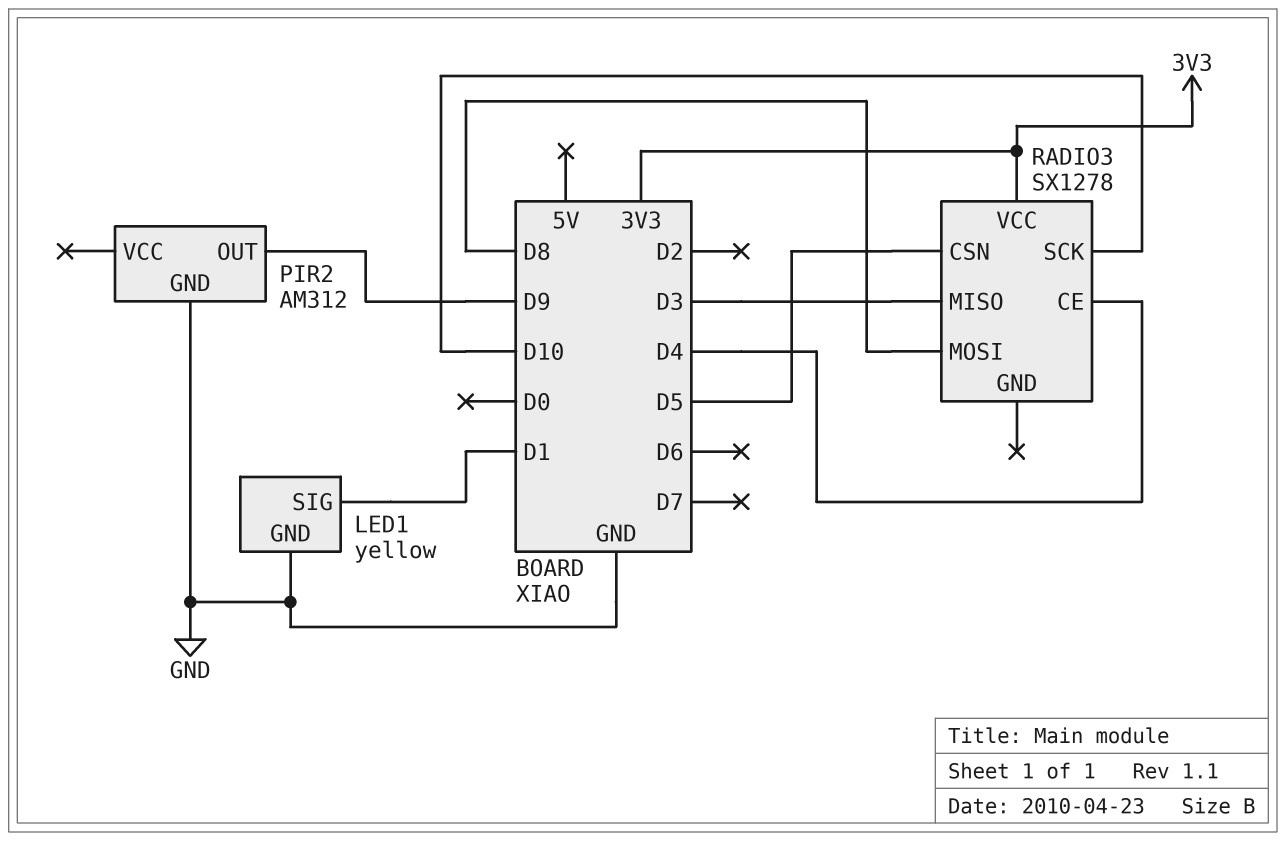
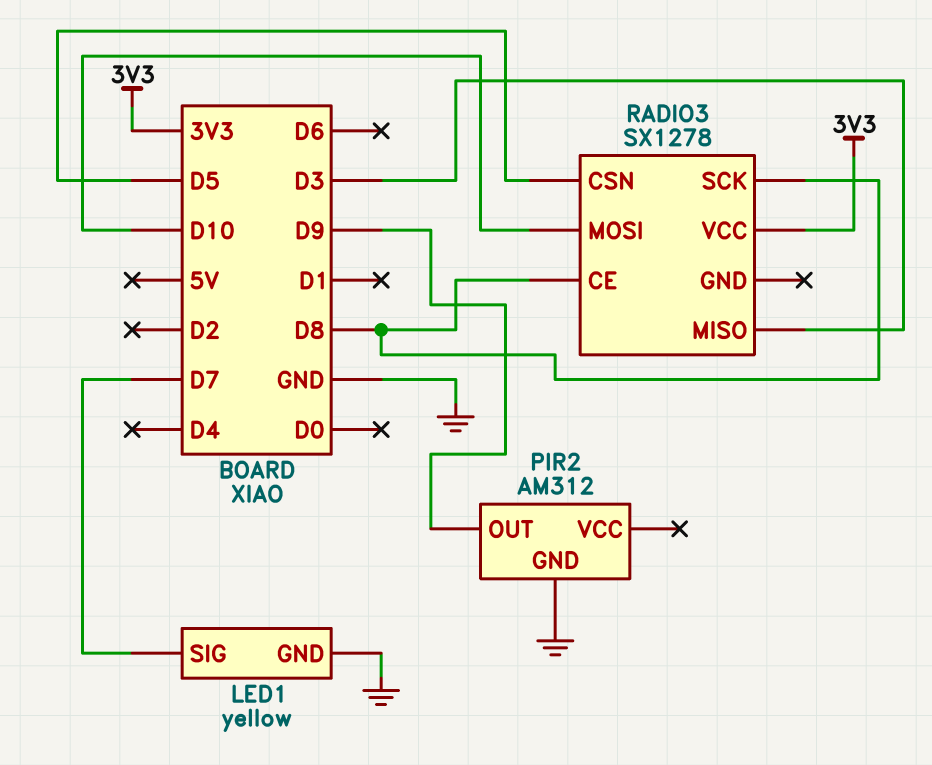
LED1 pin SIG: D1 -> D7
RADIO3 pin CE: D4 -> D8
RADIO3 pin MOSI: D8 -> D10
RADIO3 pin SCK: D10 -> D8

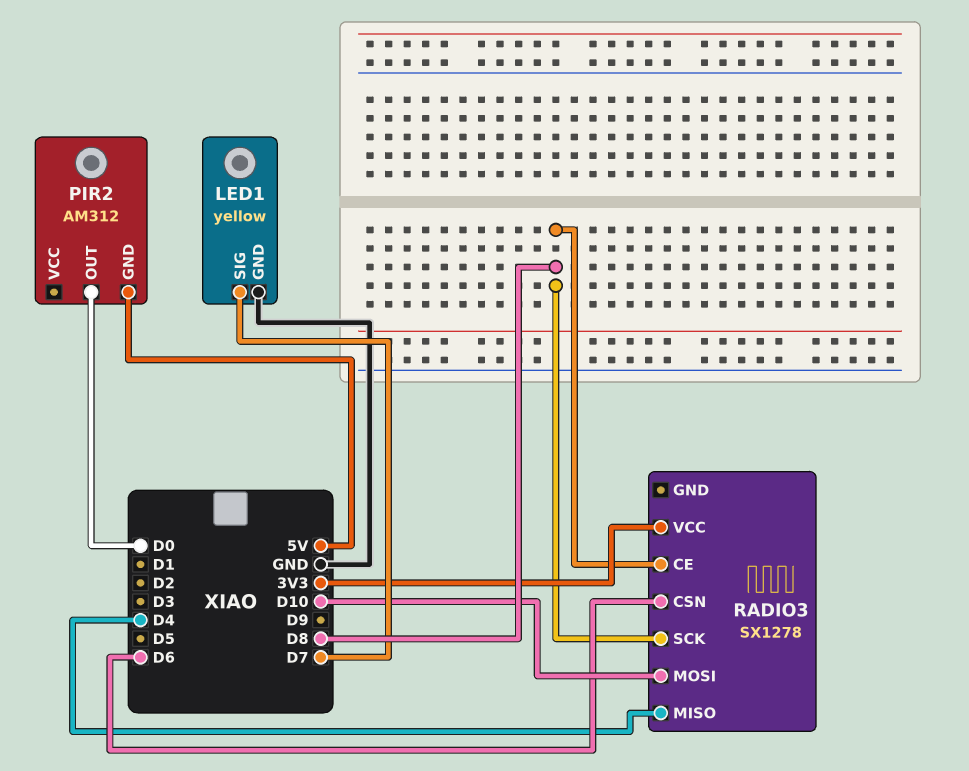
PIR2 pin GND: GND -> 5V
PIR2 pin OUT: D9 -> D0
RADIO3 pin CSN: D5 -> D6
RADIO3 pin MISO: D3 -> D4

